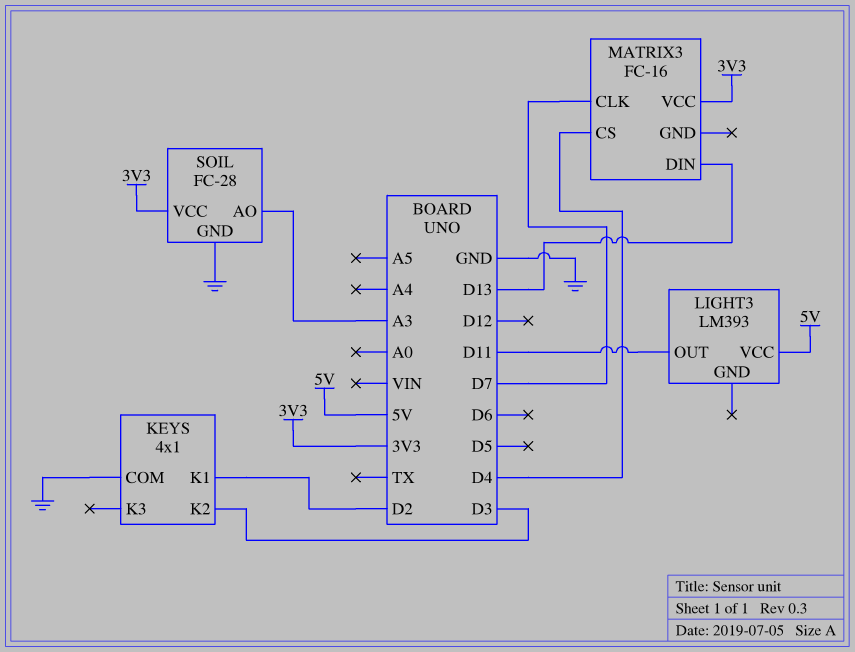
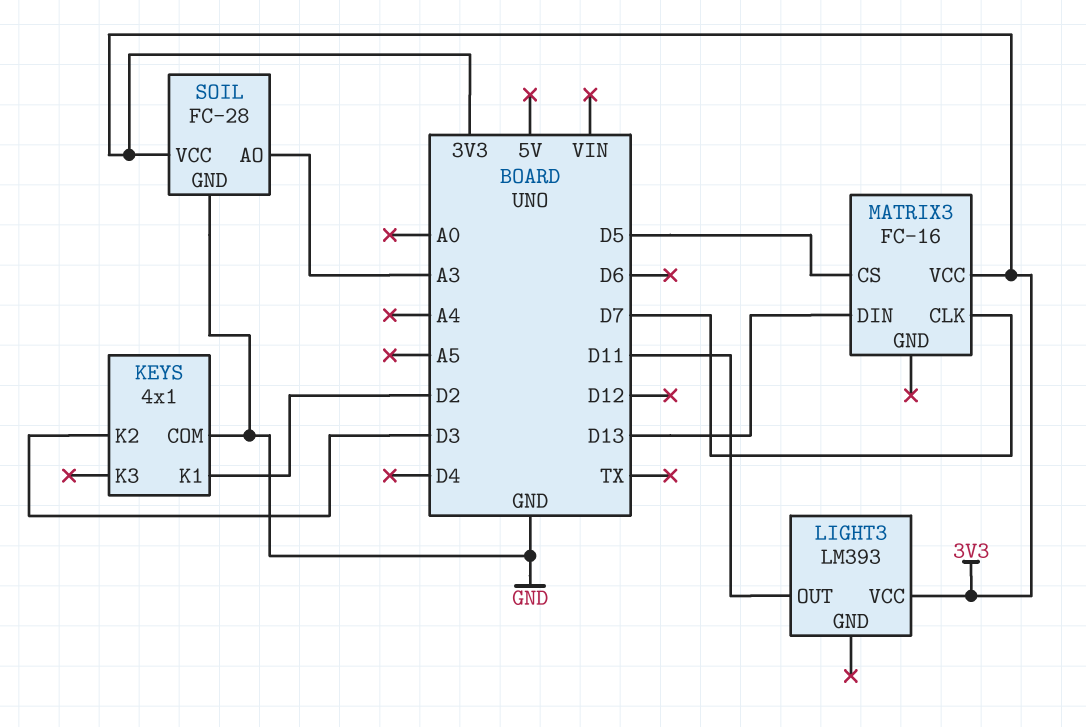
LIGHT3 pin VCC: 5V -> 3V3
MATRIX3 pin CS: D4 -> D5

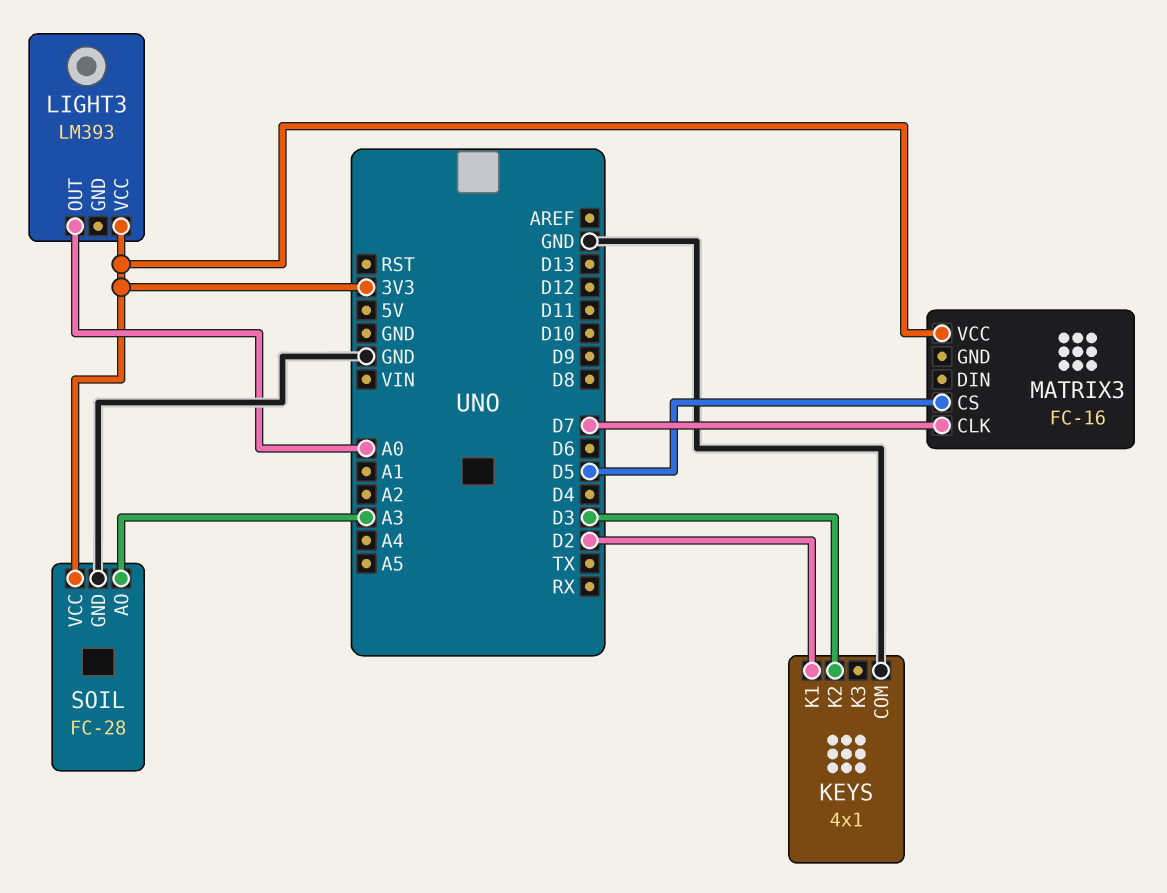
LIGHT3 pin OUT: D11 -> A0
MATRIX3 pin DIN: D13 -> none

